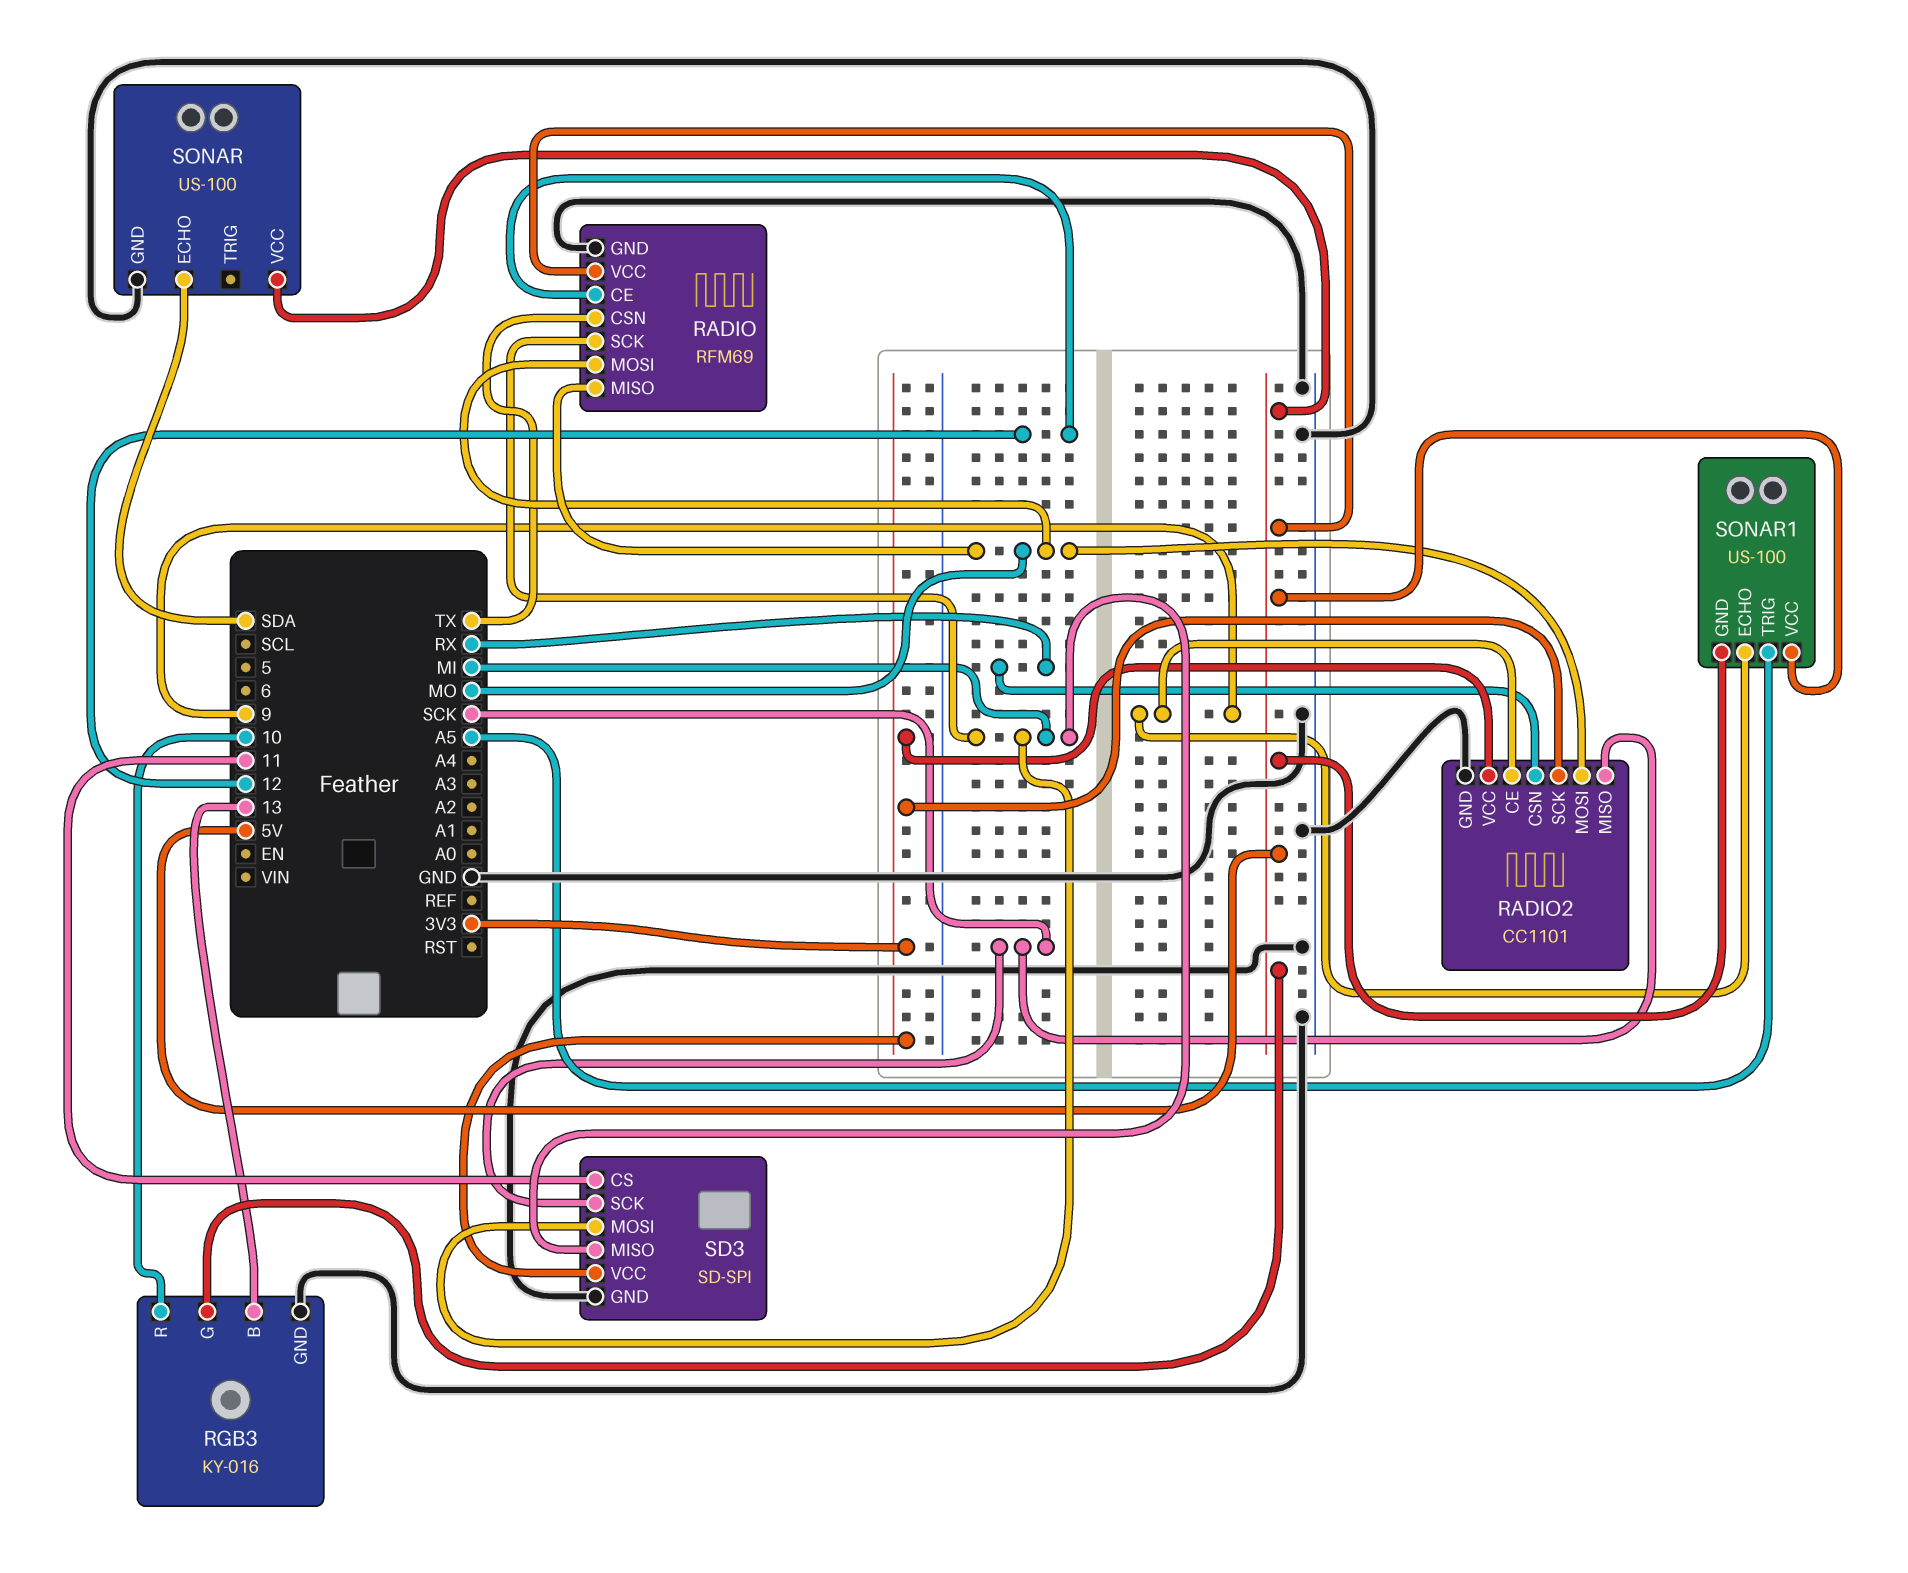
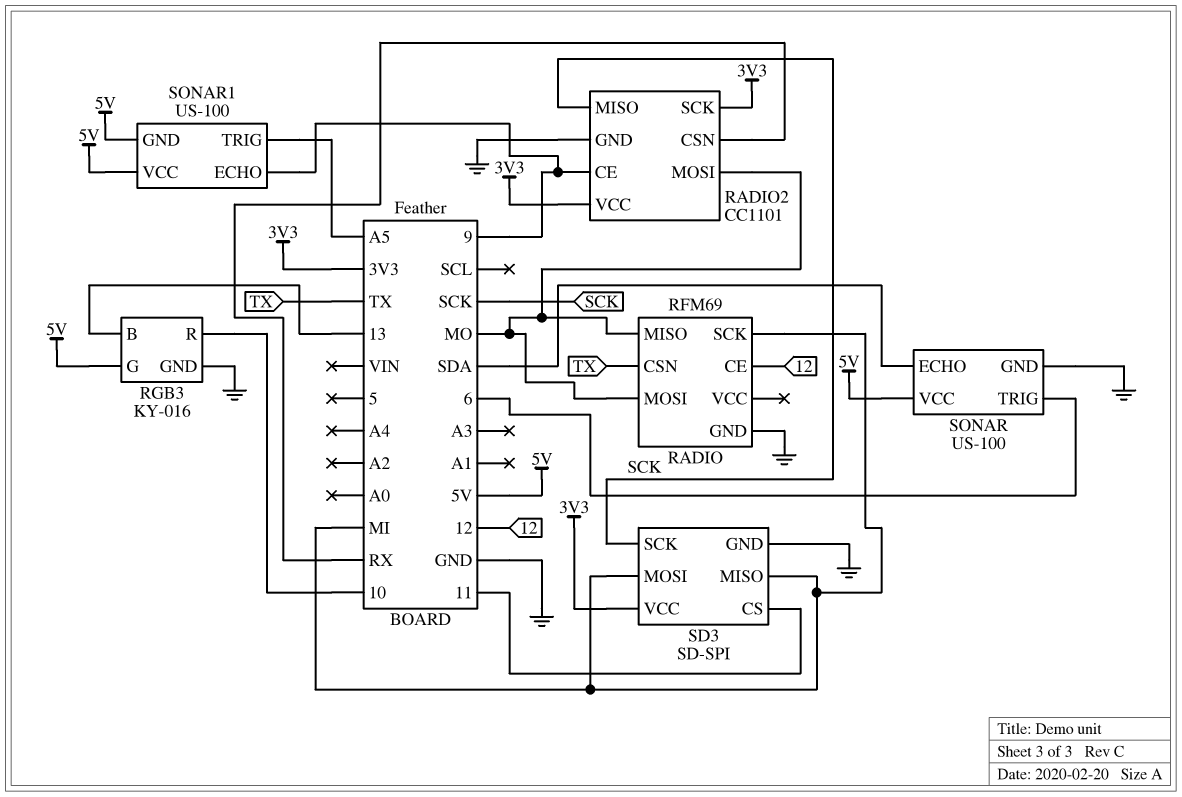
RADIO pin VCC: 5V -> none
SONAR pin TRIG: none -> 6

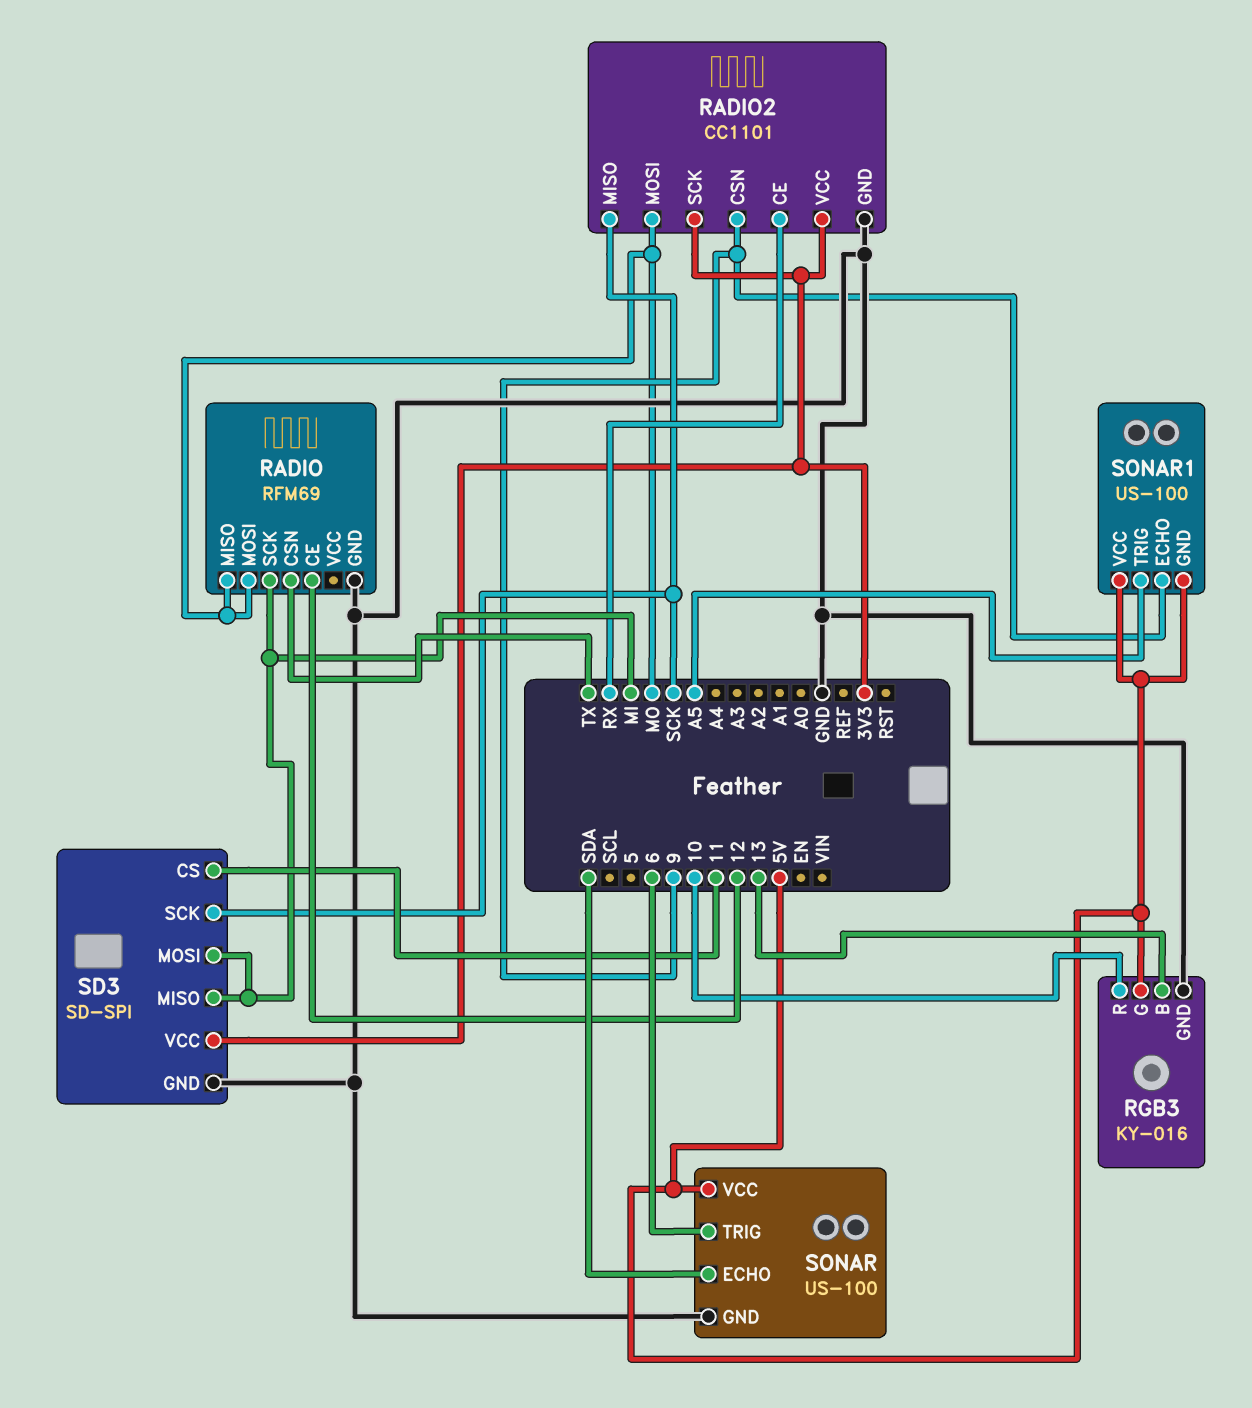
RADIO2 pin CE: 9 -> RX
RADIO2 pin CSN: RX -> 9

